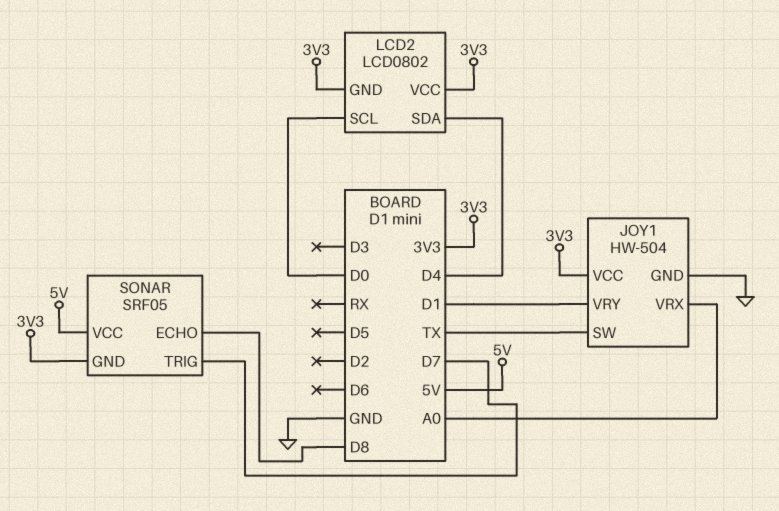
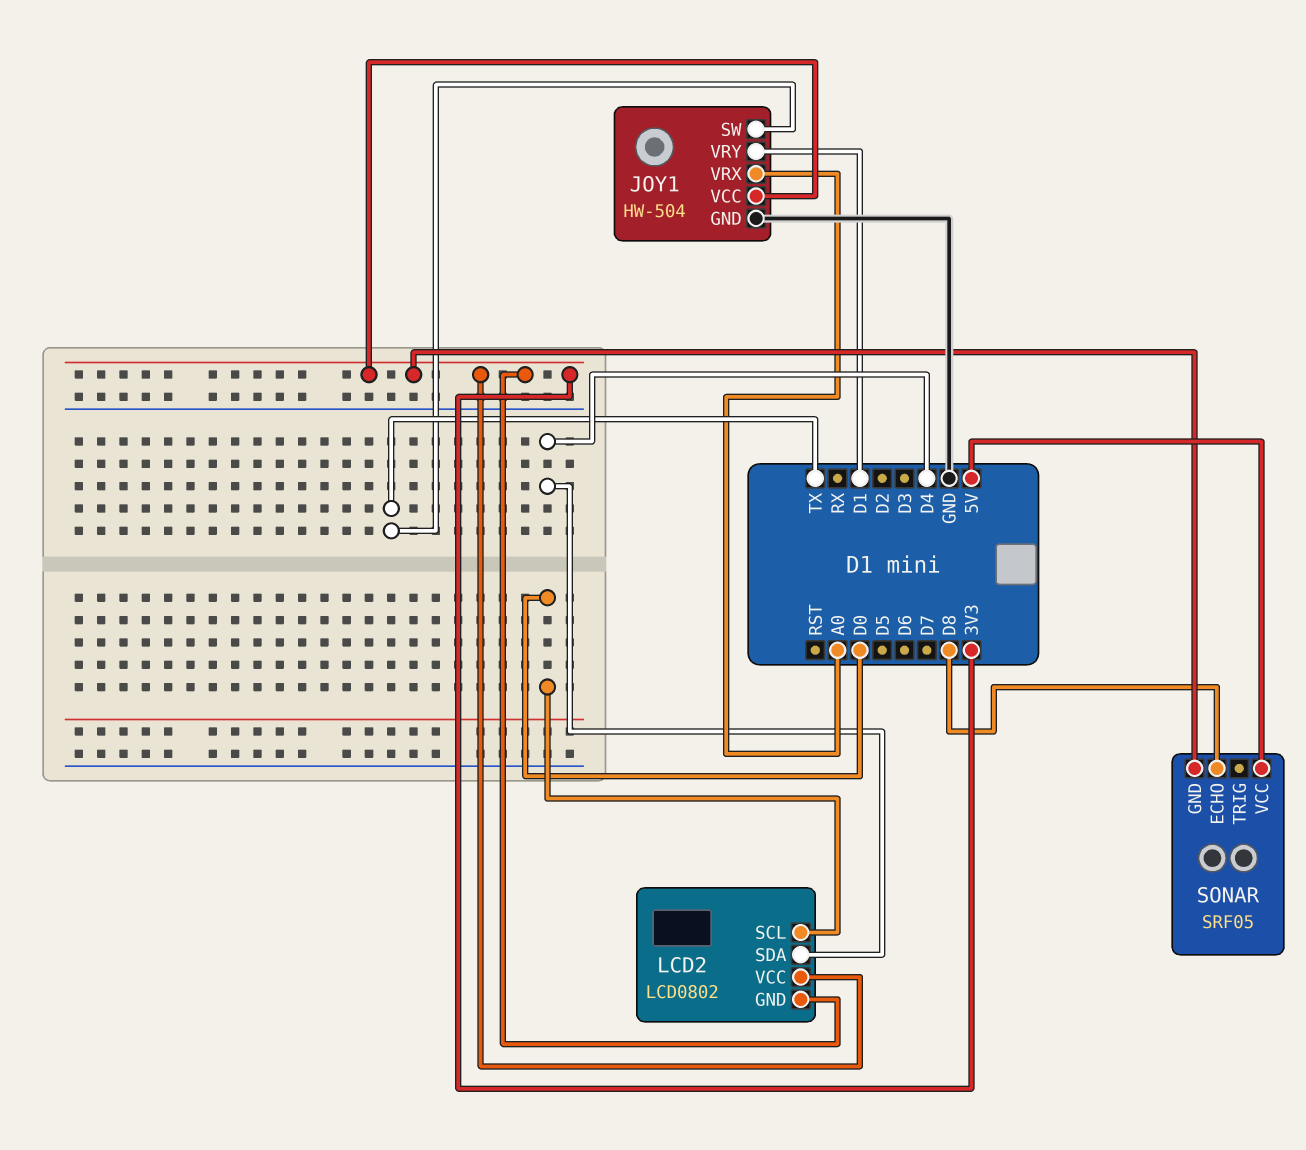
SONAR pin TRIG: D7 -> none

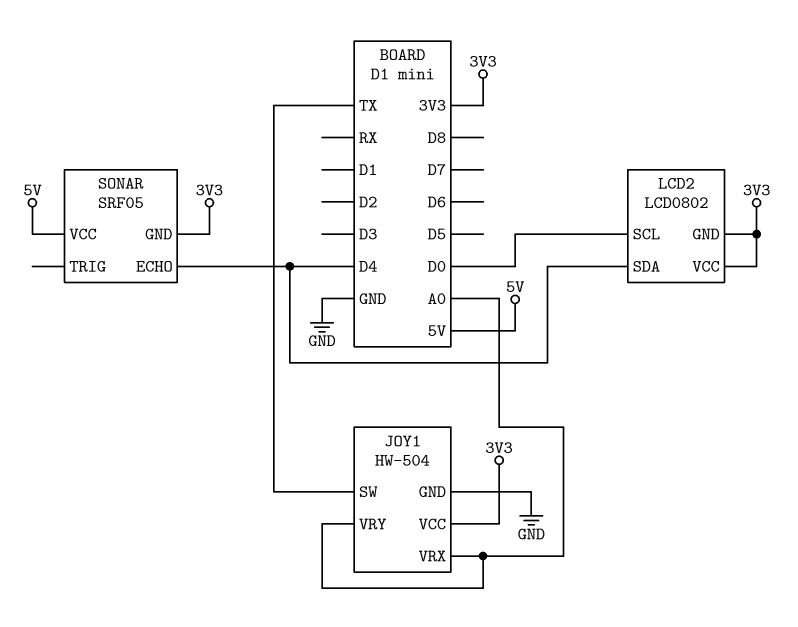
JOY1 pin VRY: D1 -> A0
SONAR pin ECHO: D8 -> D4

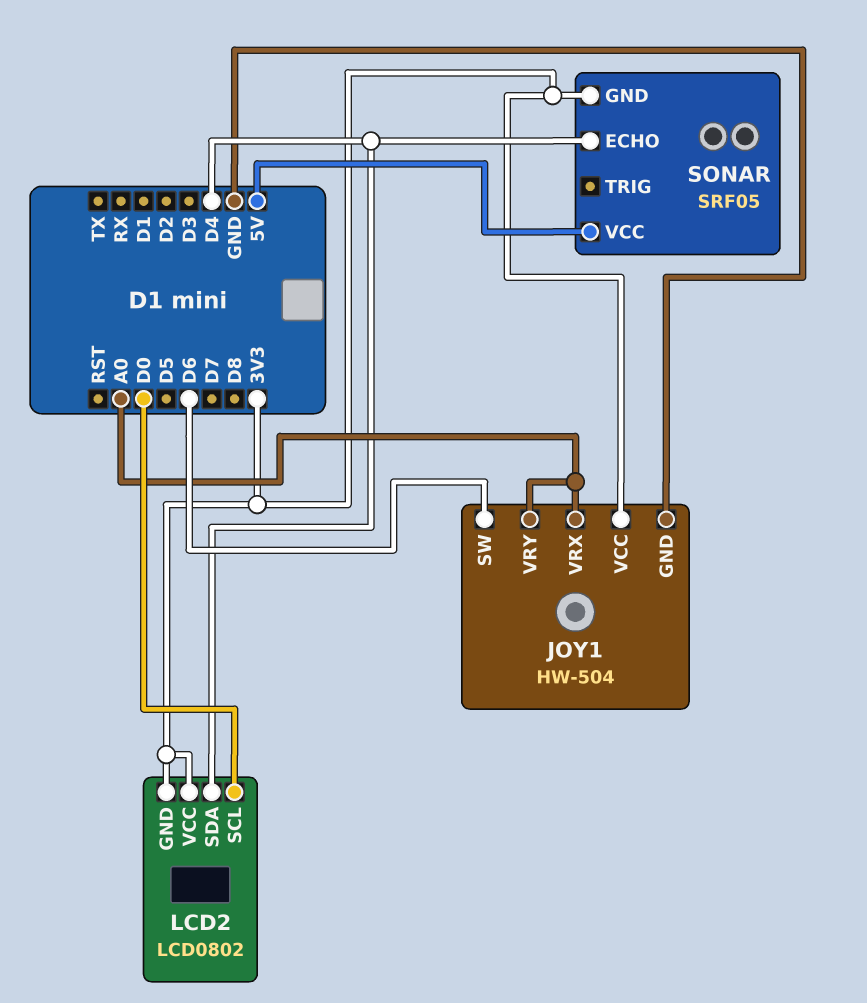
JOY1 pin SW: TX -> D6

